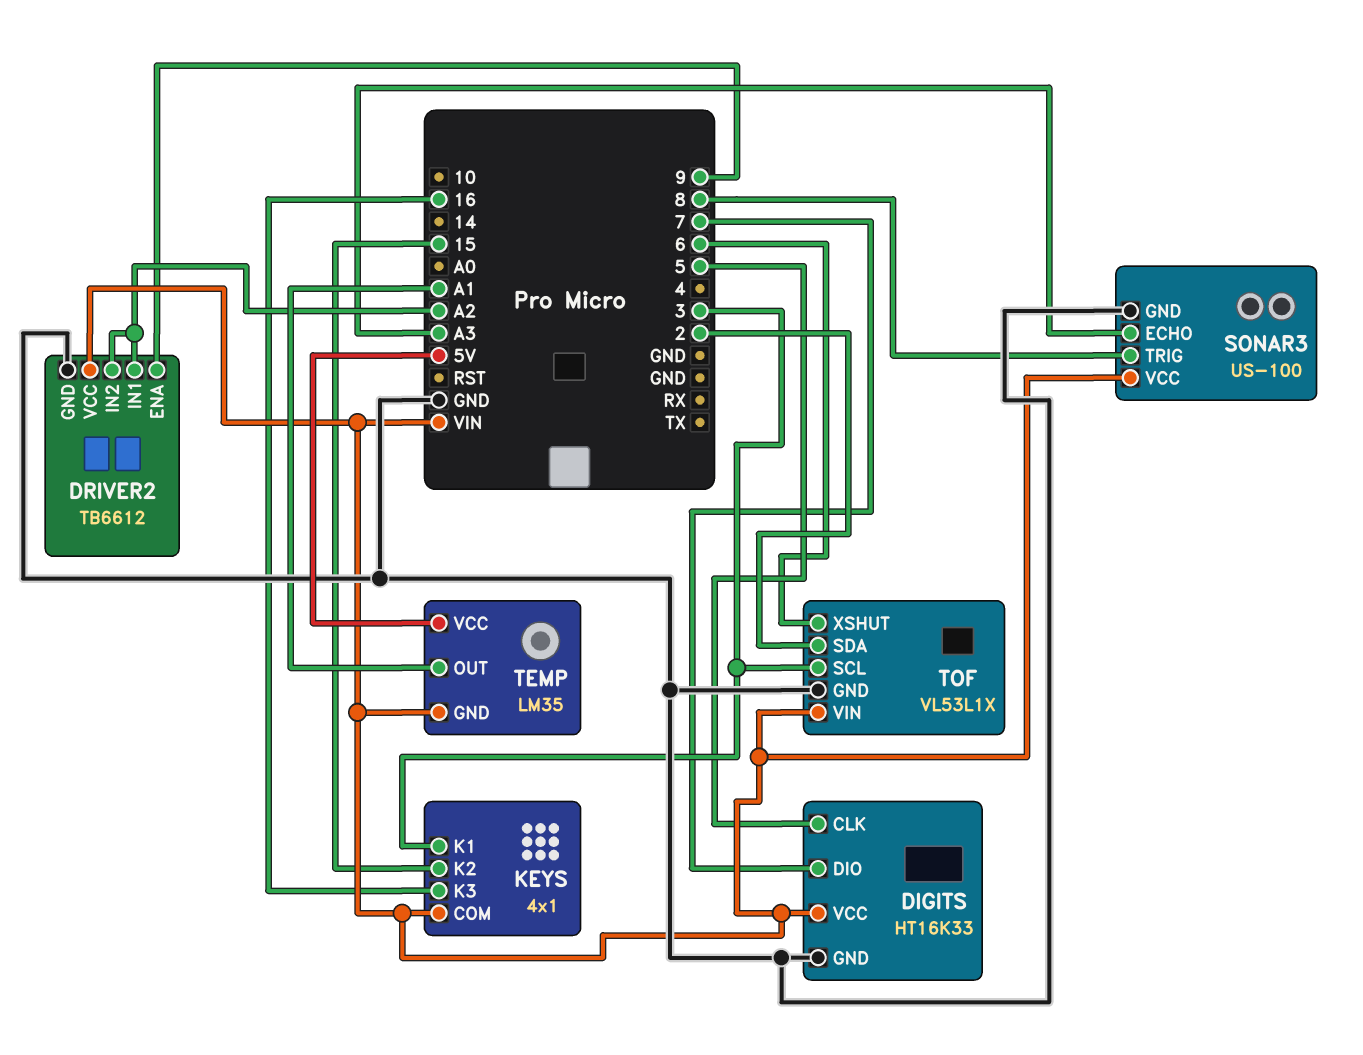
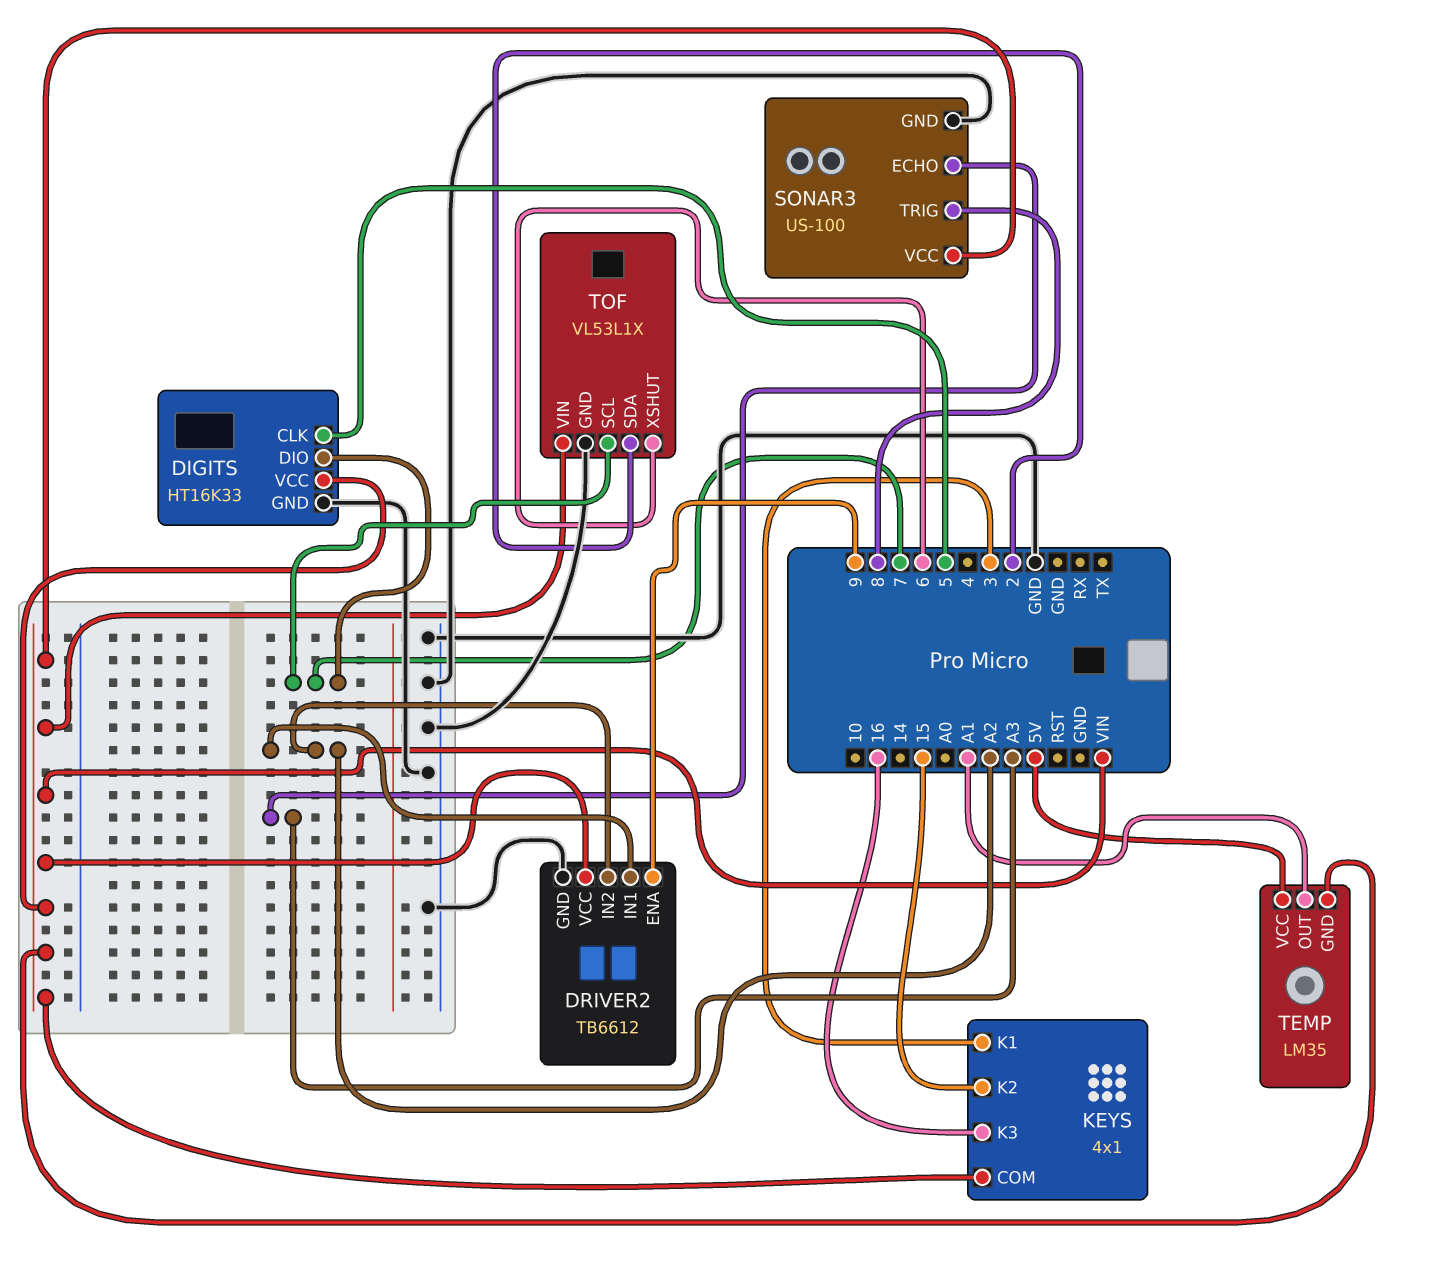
TOF pin SCL: 3 -> 7

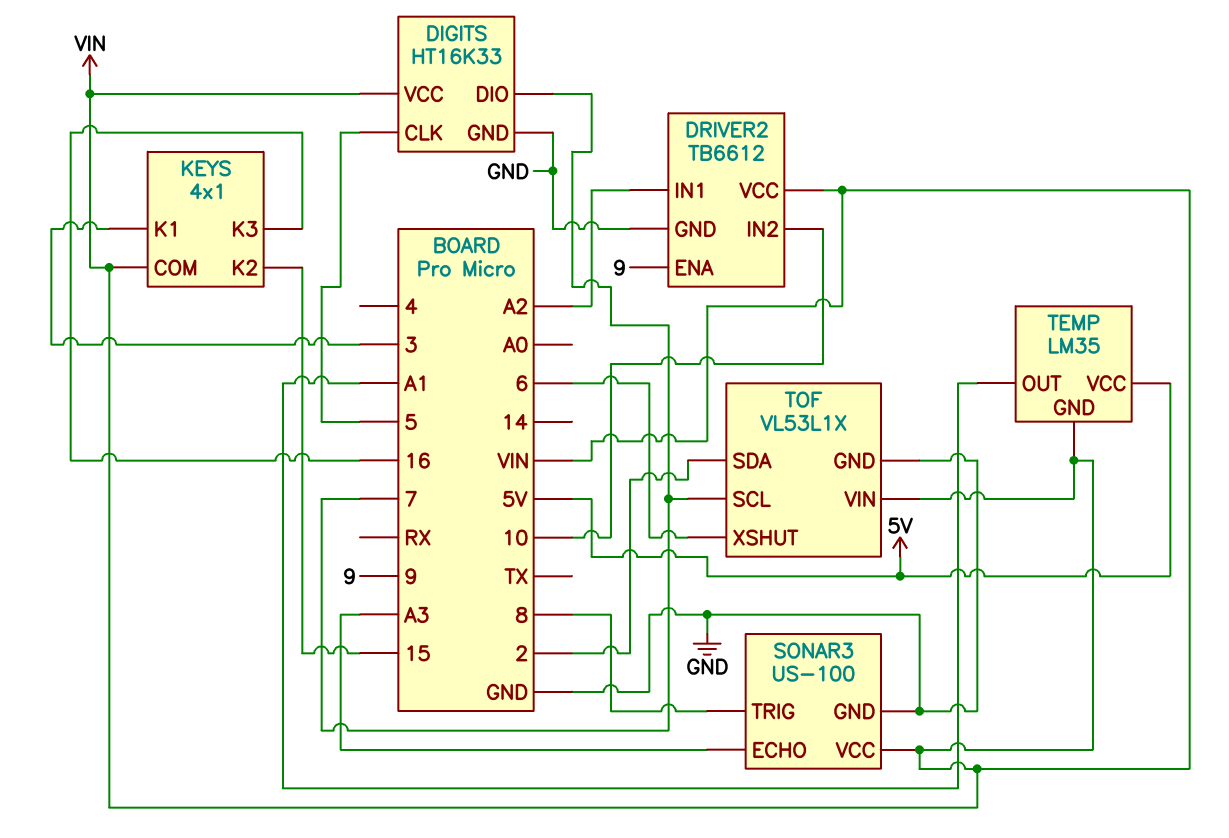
DRIVER2 pin IN2: A2 -> 10

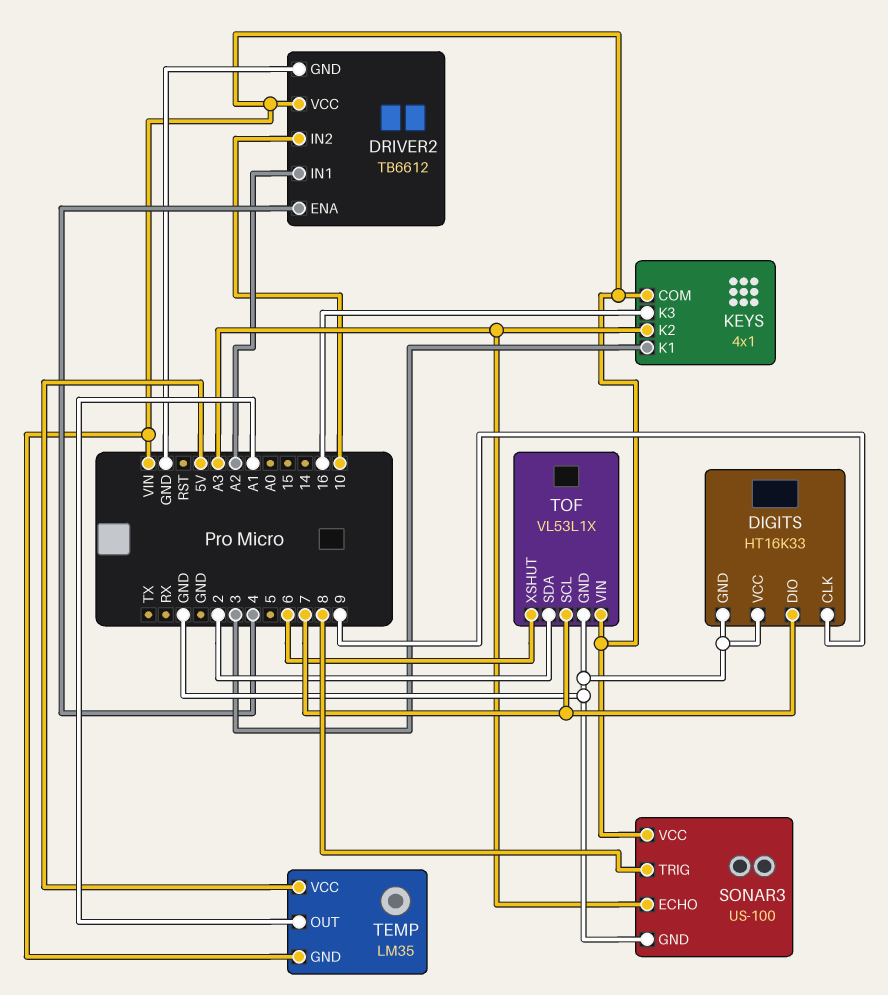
DIGITS pin CLK: 5 -> 9
DIGITS pin VCC: VIN -> GND
DRIVER2 pin ENA: 9 -> 4
KEYS pin K2: 15 -> A3

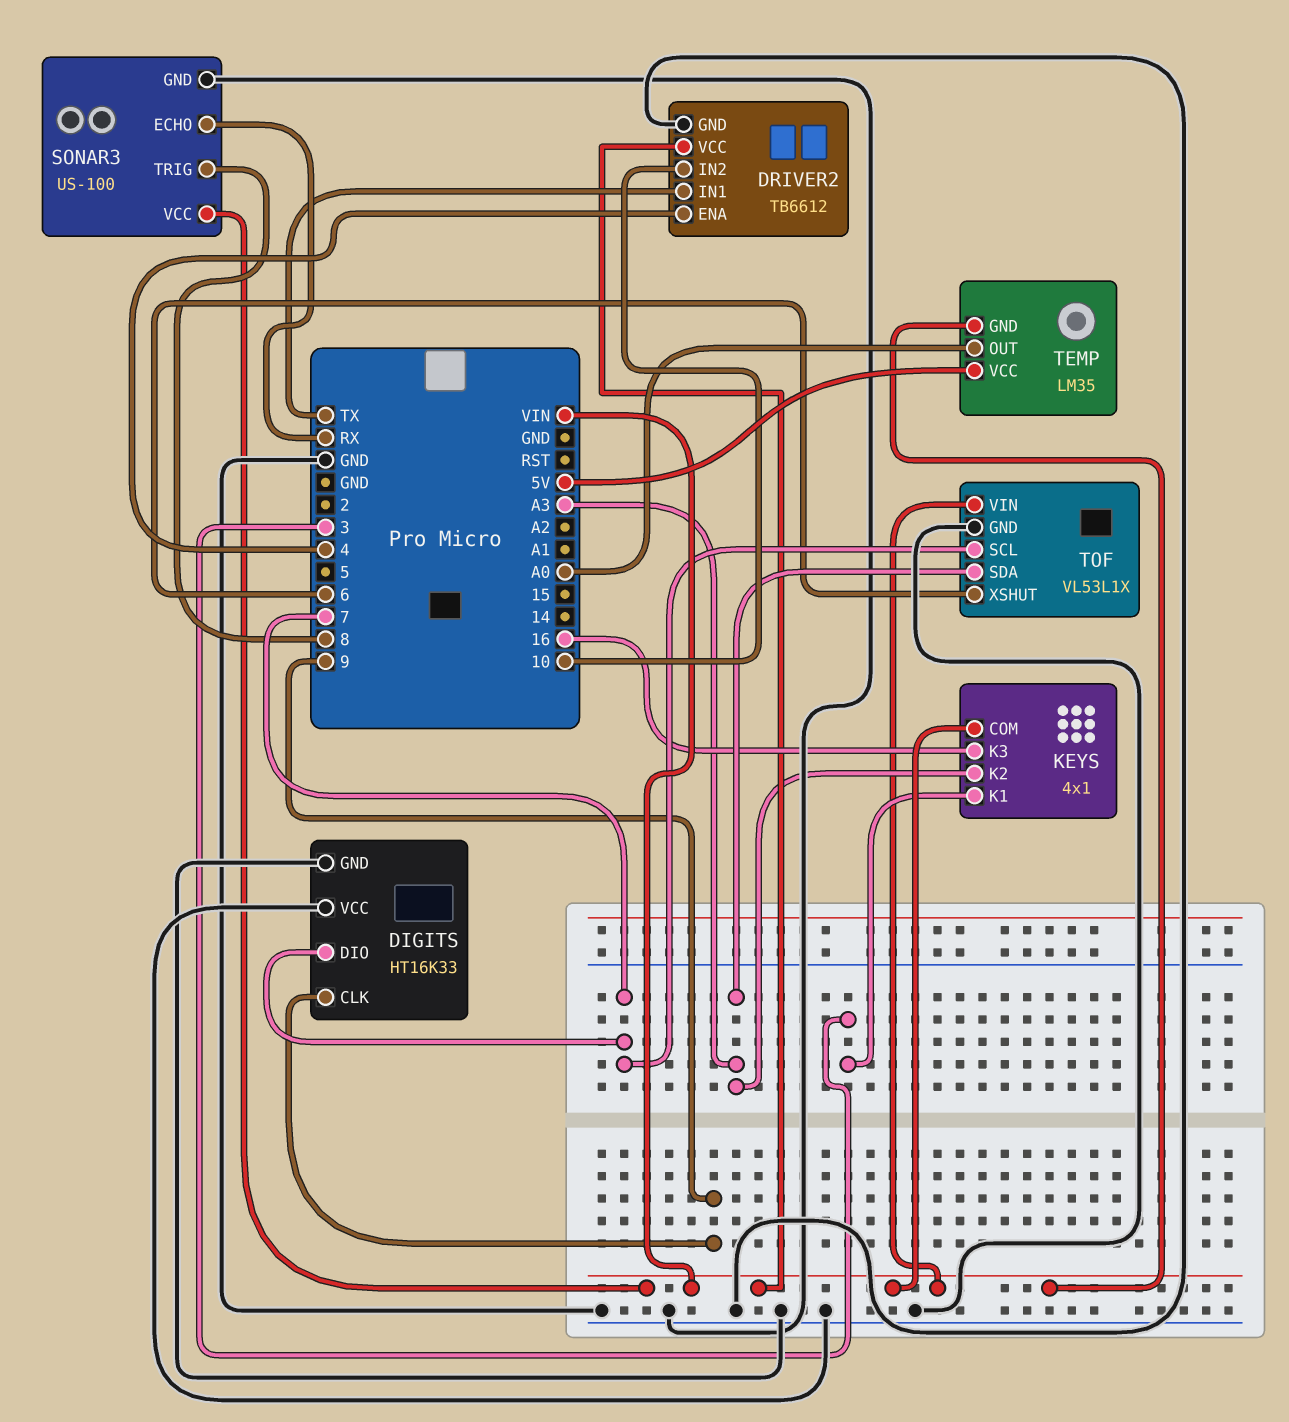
DRIVER2 pin IN1: A2 -> TX
SONAR3 pin ECHO: A3 -> RX
TEMP pin OUT: A1 -> A0
TOF pin SDA: 2 -> A3

